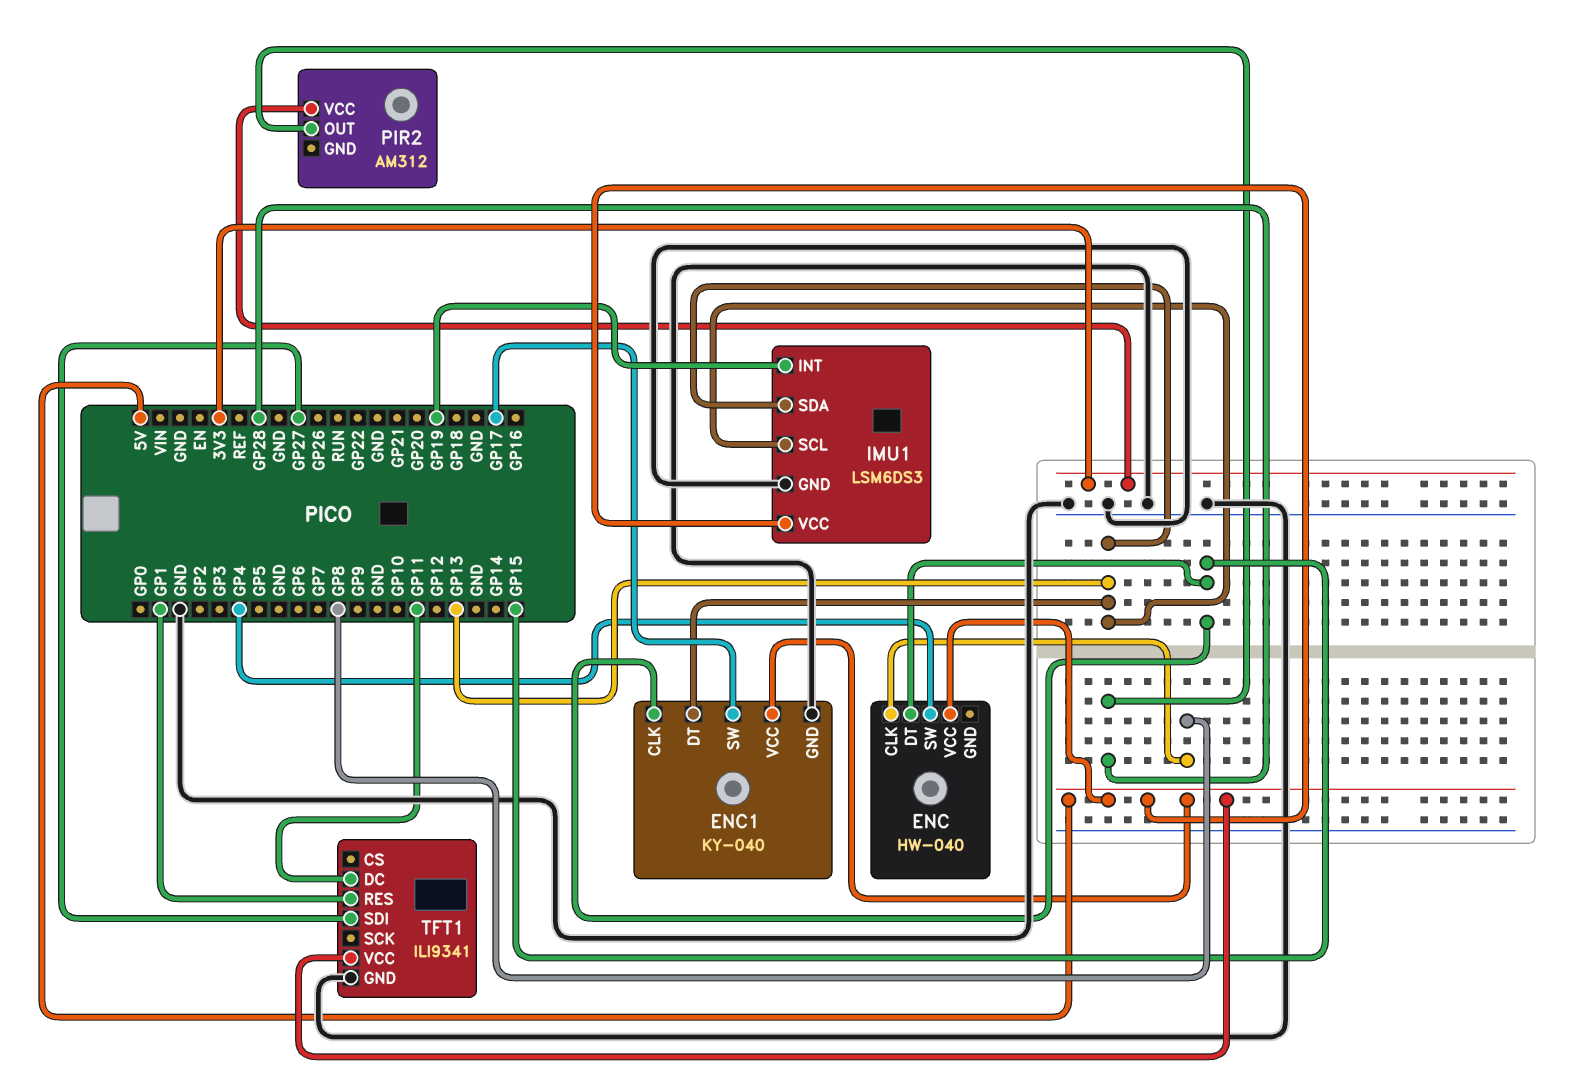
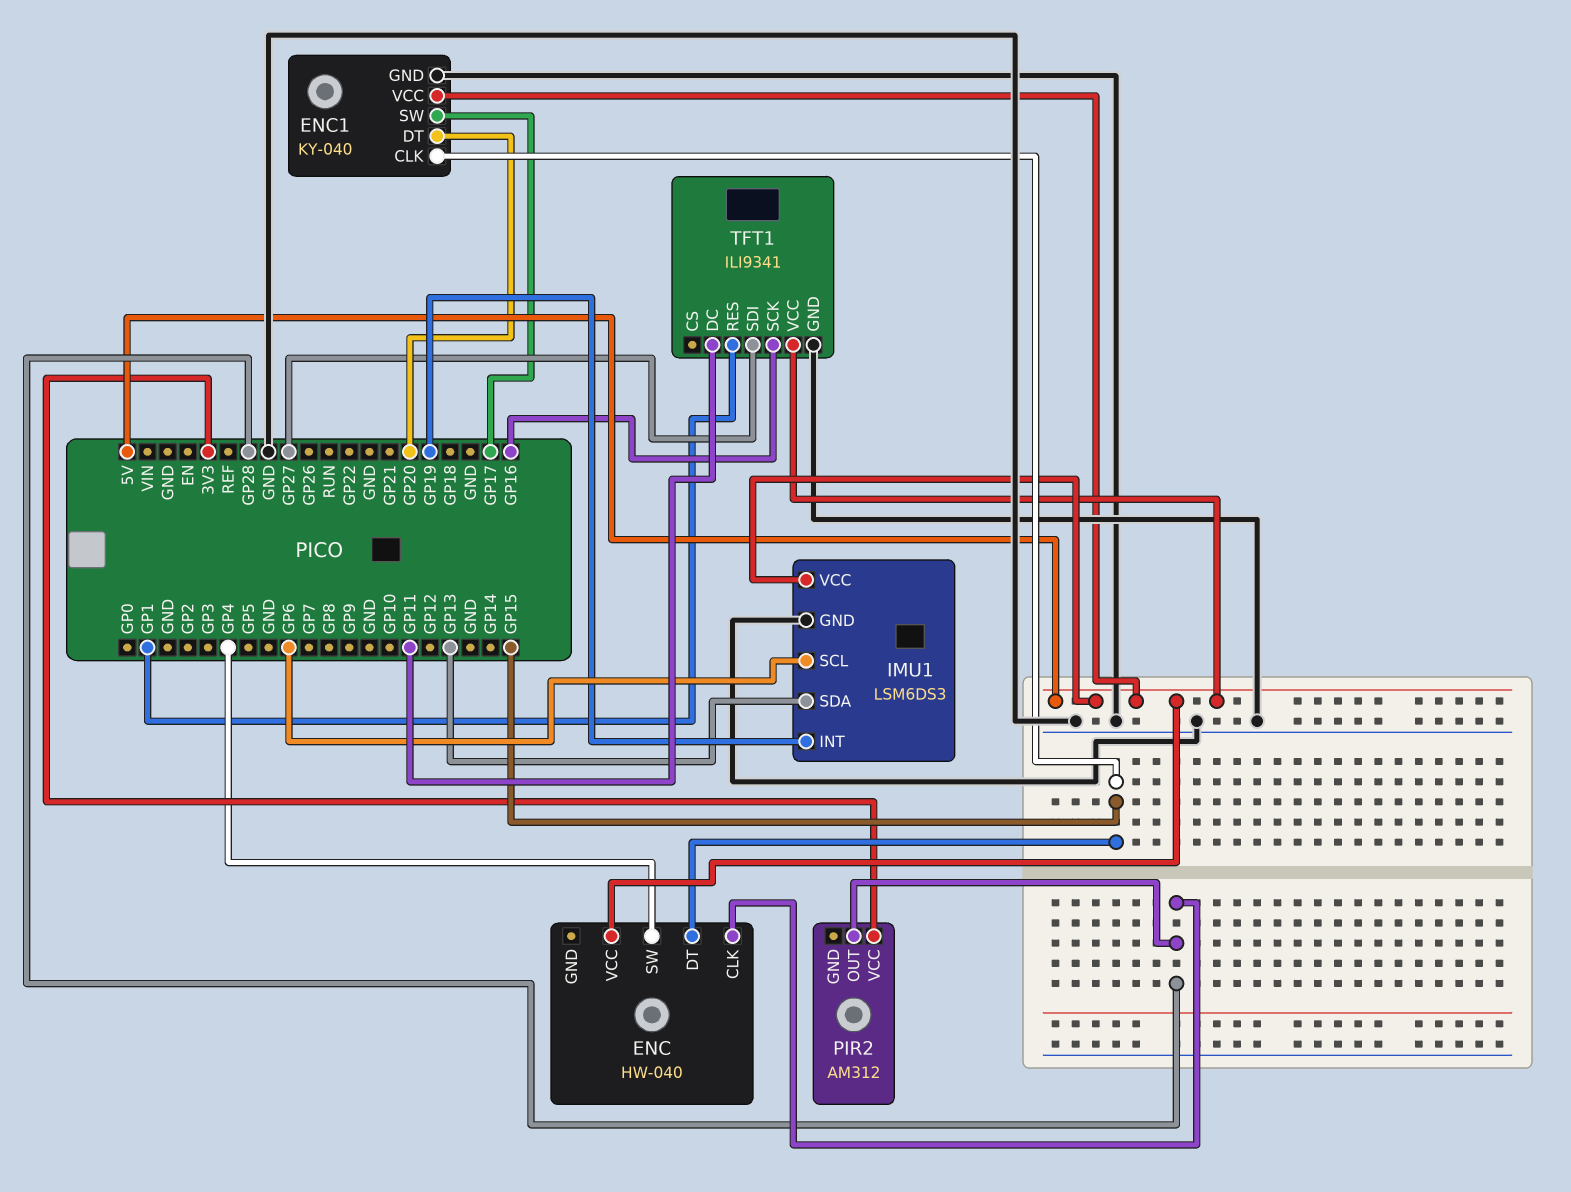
ENC pin CLK: GP8 -> GP28
ENC1 pin DT: GP13 -> GP20
IMU1 pin SCL: GP13 -> GP6
TFT1 pin SCK: none -> GP16

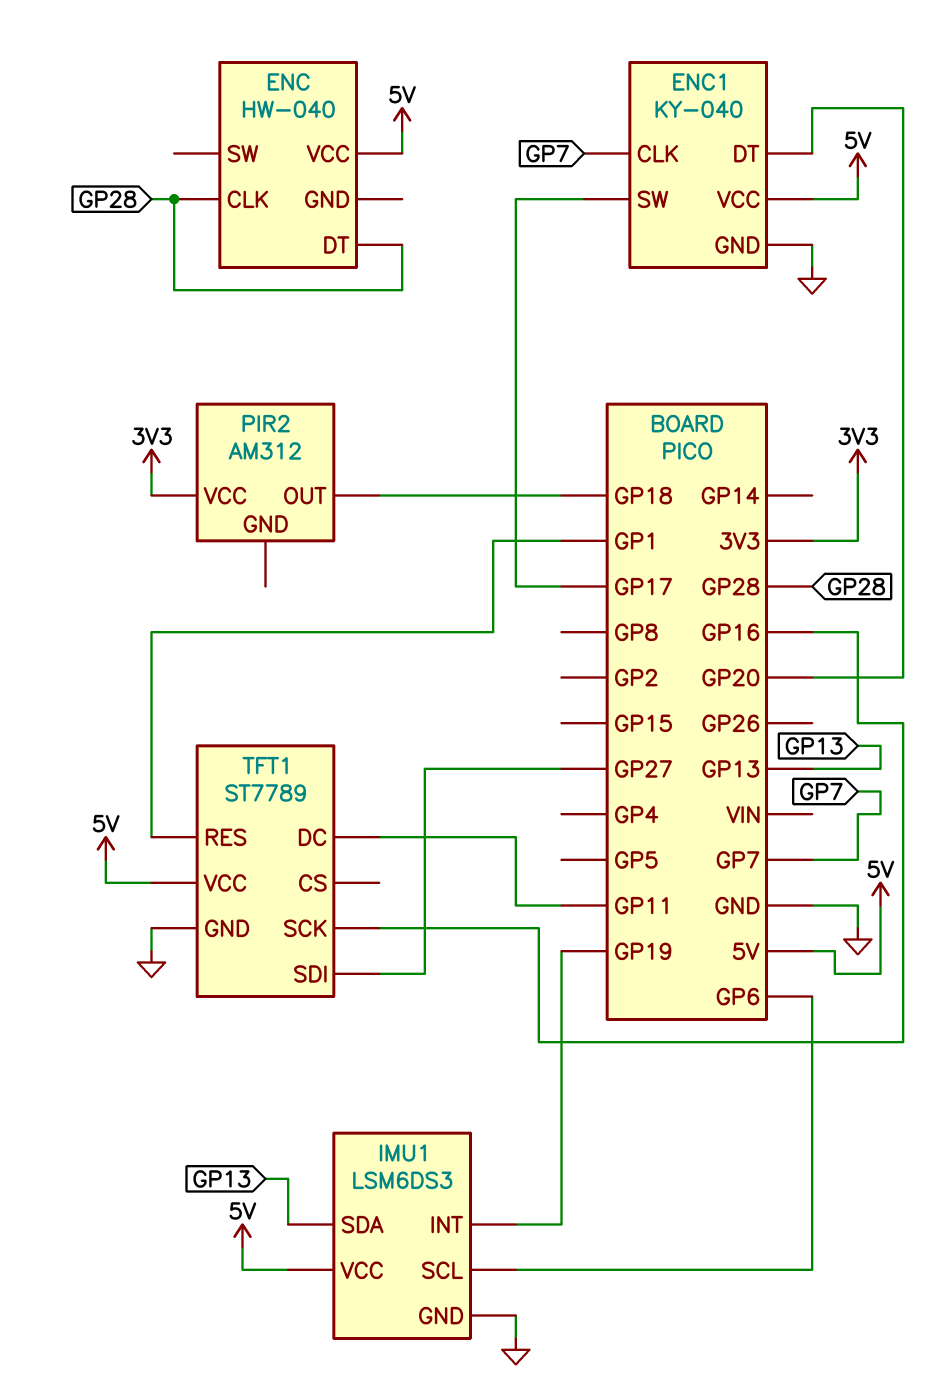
ENC pin DT: GP15 -> GP28
ENC pin SW: GP4 -> none
ENC1 pin CLK: GP15 -> GP7
PIR2 pin OUT: GP28 -> GP18
TFT1: ILI9341 -> ST7789

